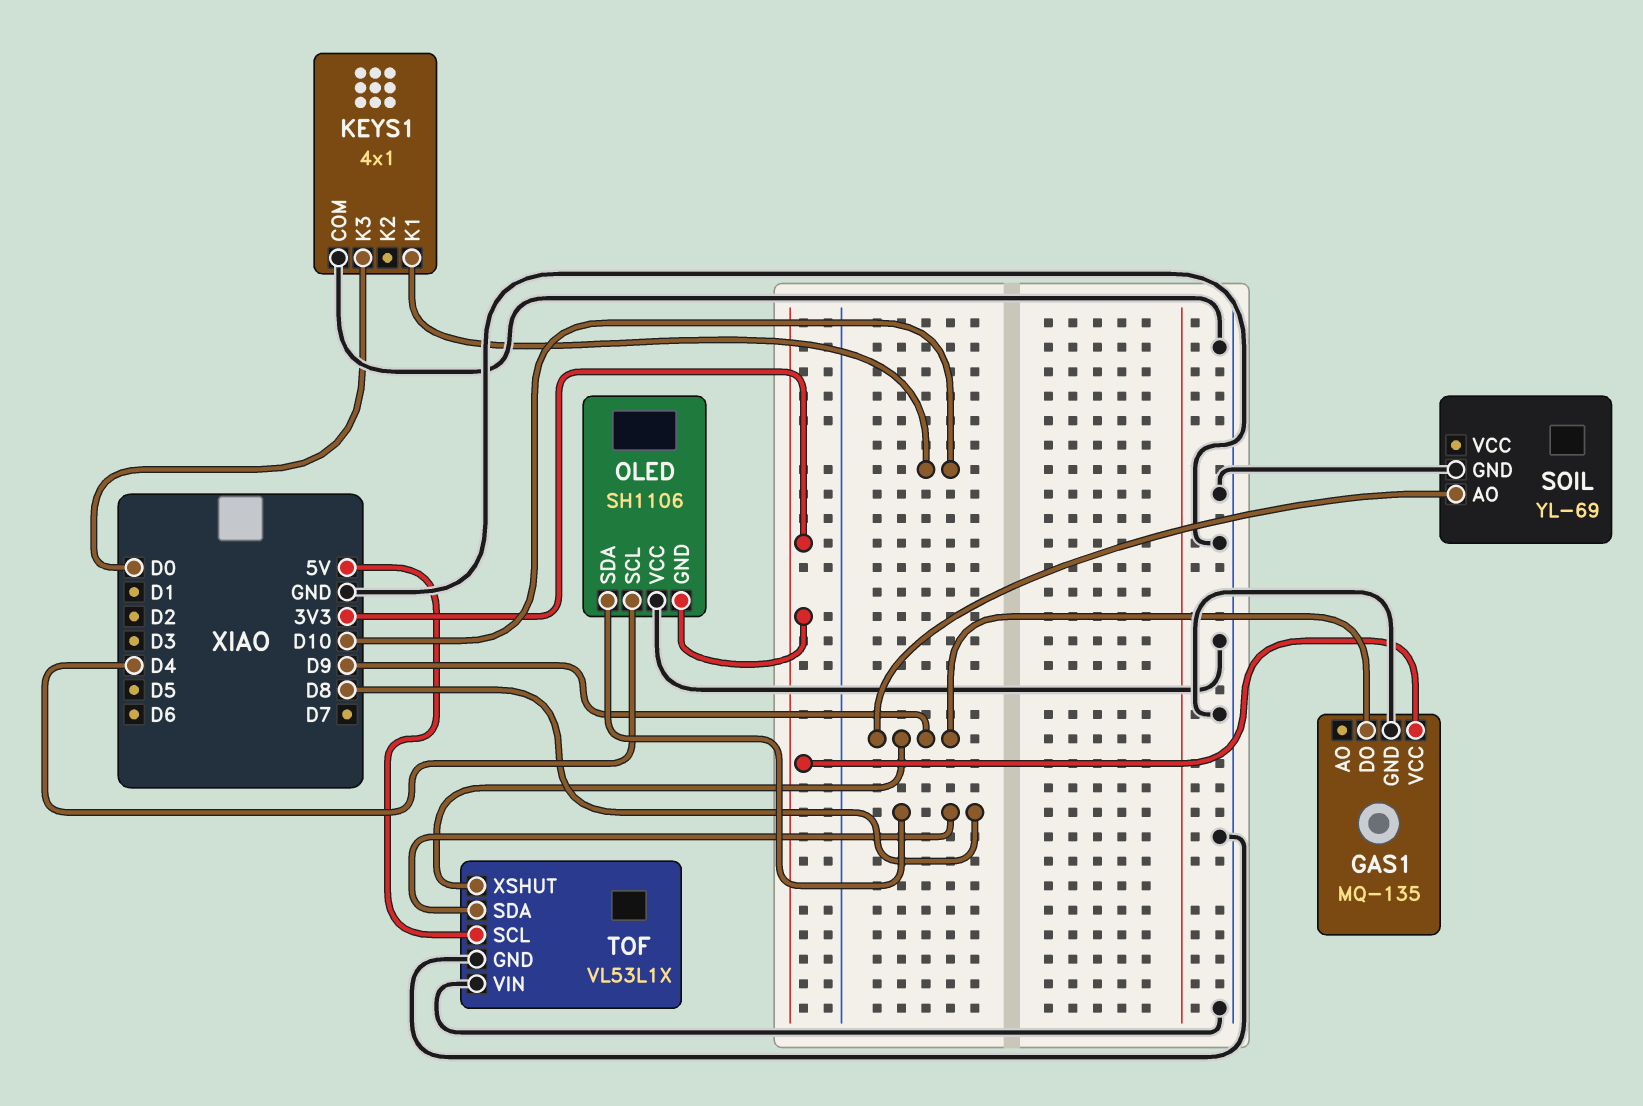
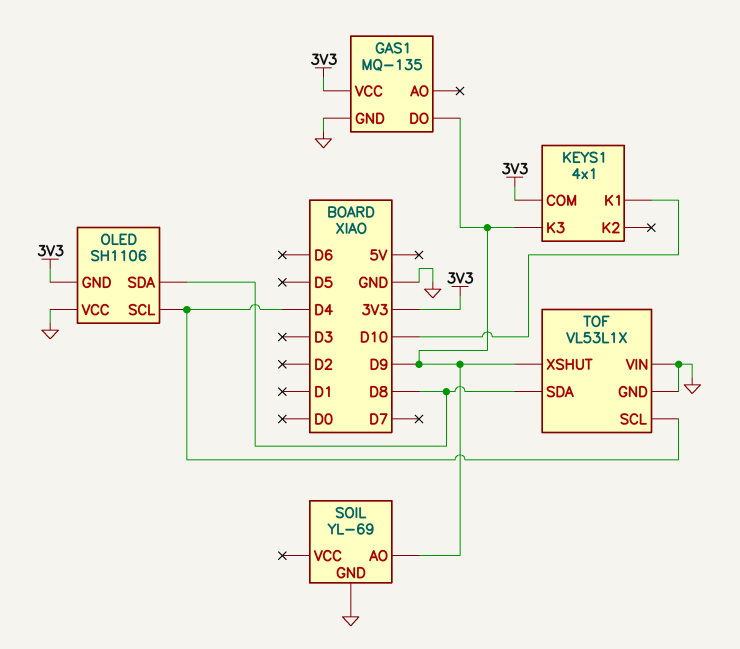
KEYS1 pin COM: GND -> 3V3
KEYS1 pin K3: D0 -> D9
TOF pin SCL: 5V -> D4

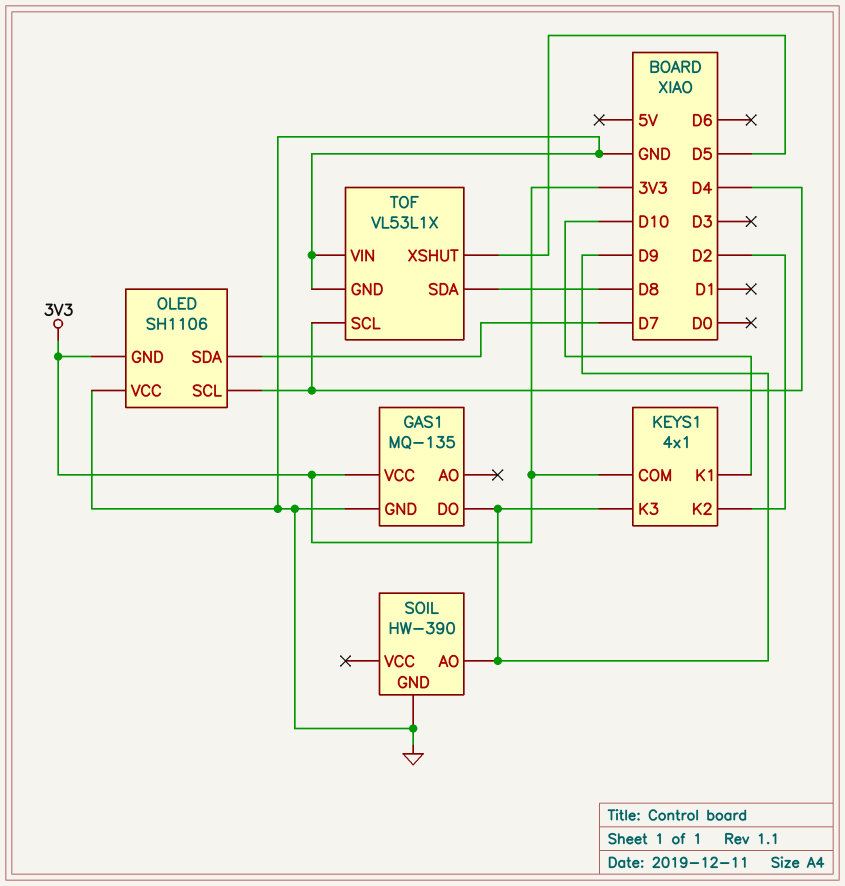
KEYS1 pin K2: none -> D2
OLED pin SDA: D8 -> D7
SOIL: YL-69 -> HW-390
TOF pin XSHUT: D9 -> D5

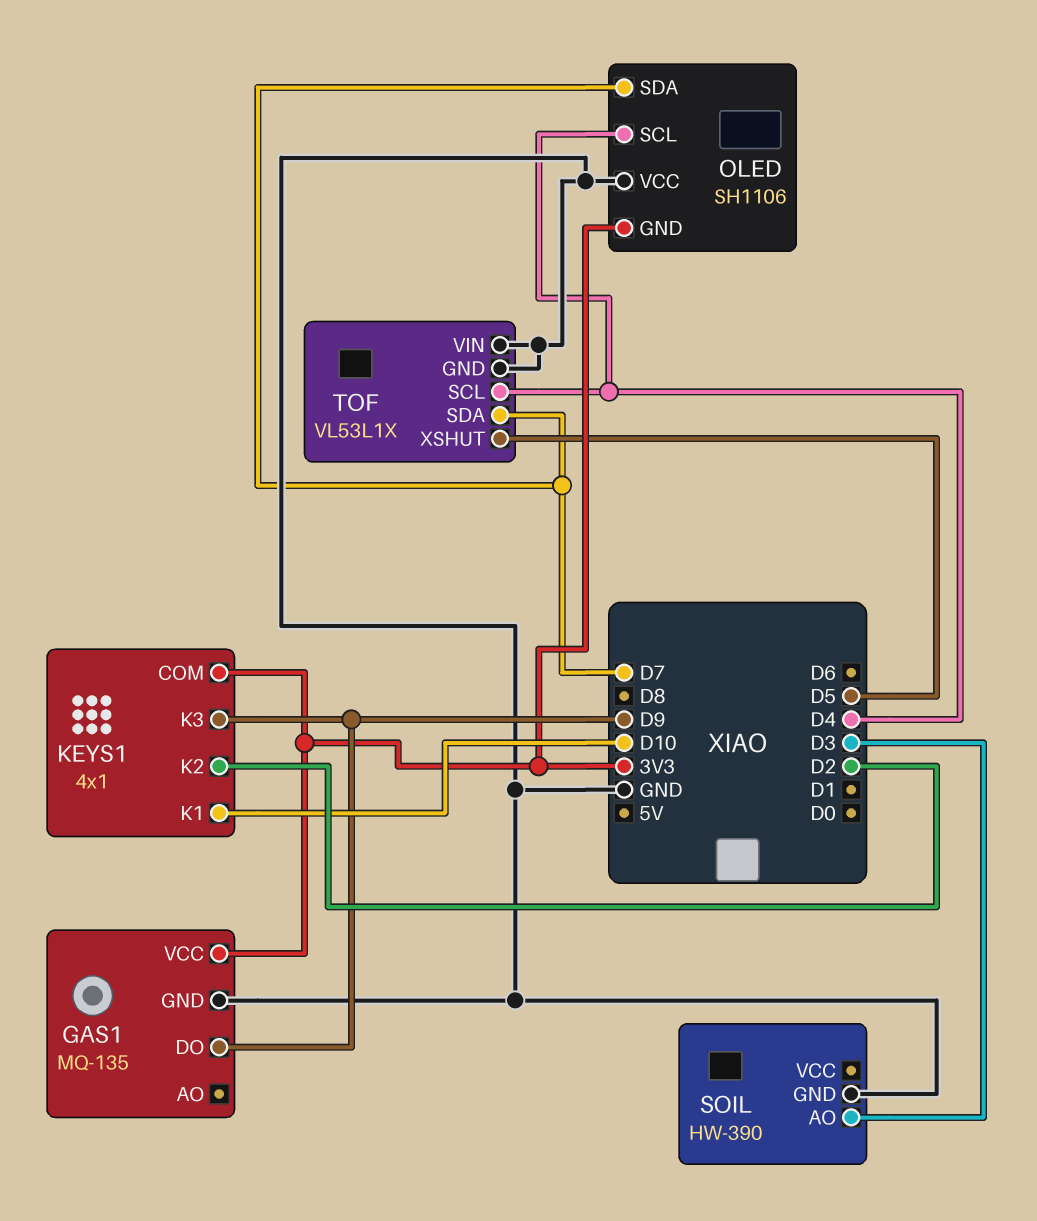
SOIL pin AO: D9 -> D3
TOF pin SDA: D8 -> D7

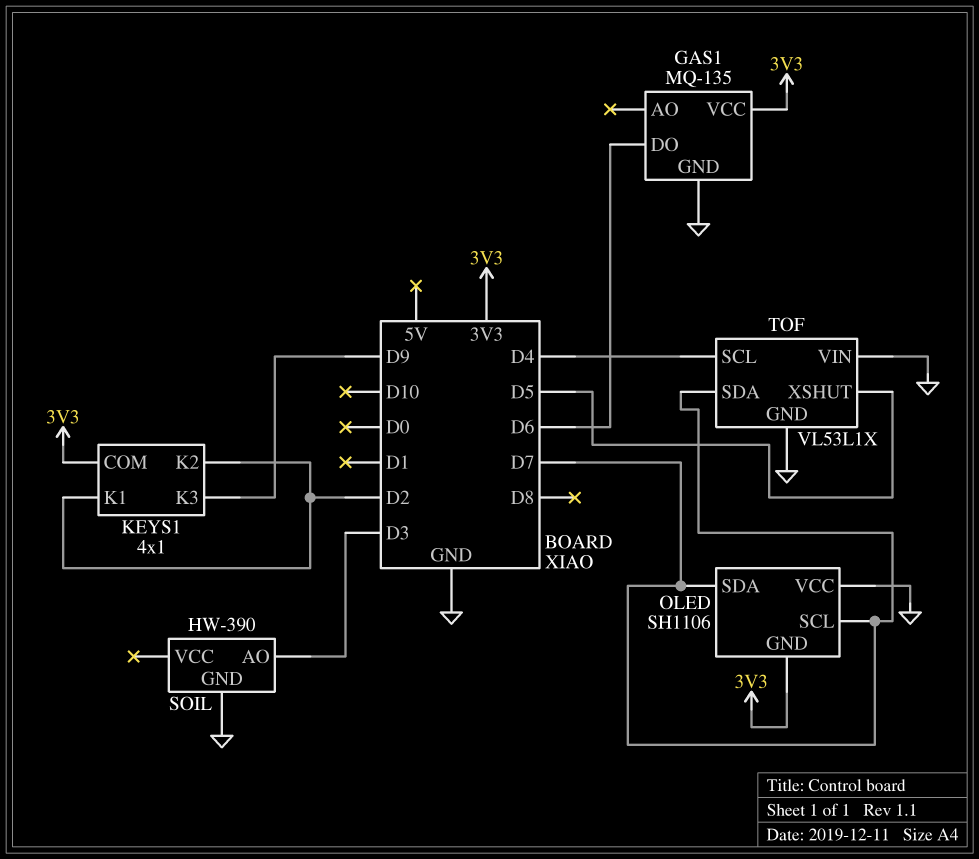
GAS1 pin DO: D9 -> D6
KEYS1 pin K1: D10 -> D2
OLED pin SCL: D4 -> D7

